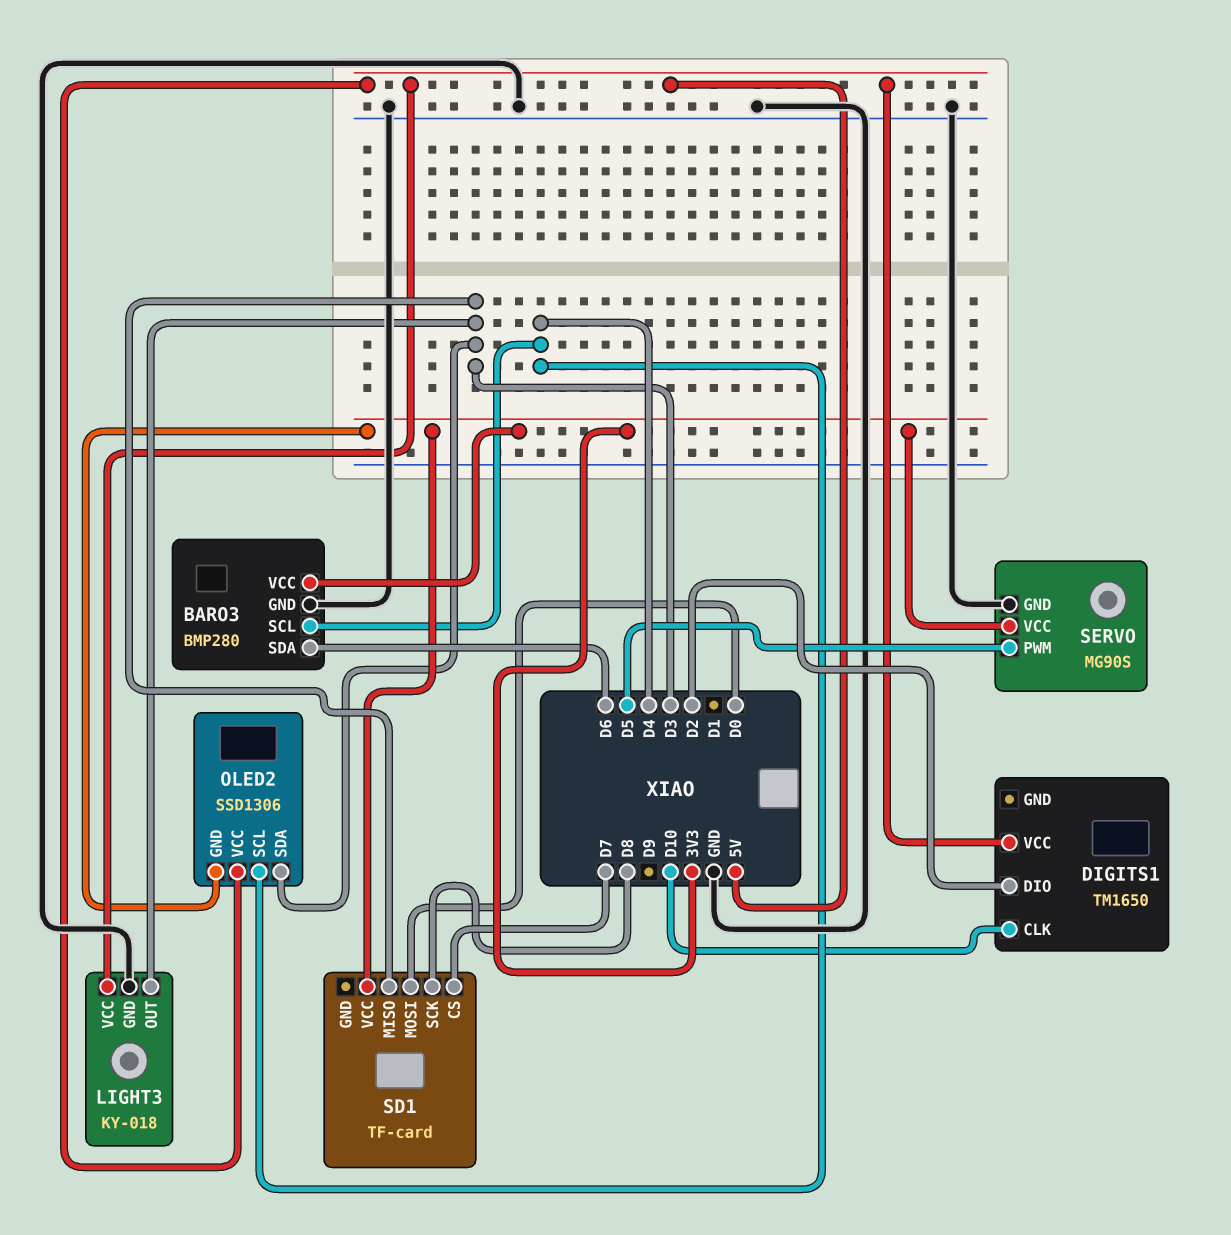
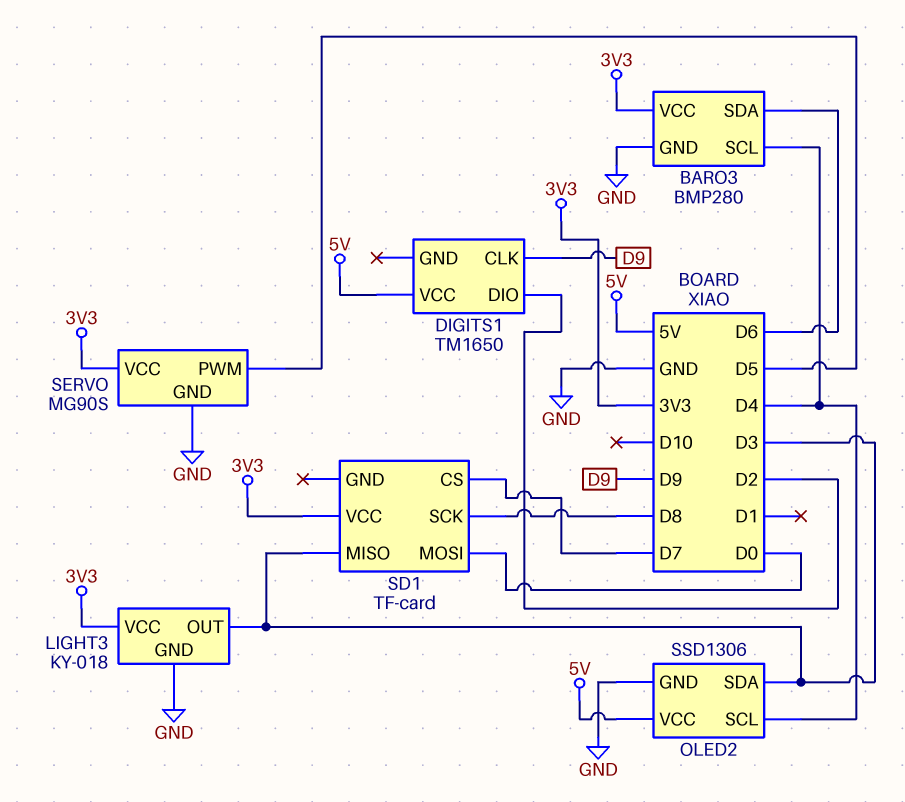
DIGITS1 pin CLK: D10 -> D9
LIGHT3 pin VCC: 5V -> 3V3
OLED2 pin GND: 3V3 -> GND

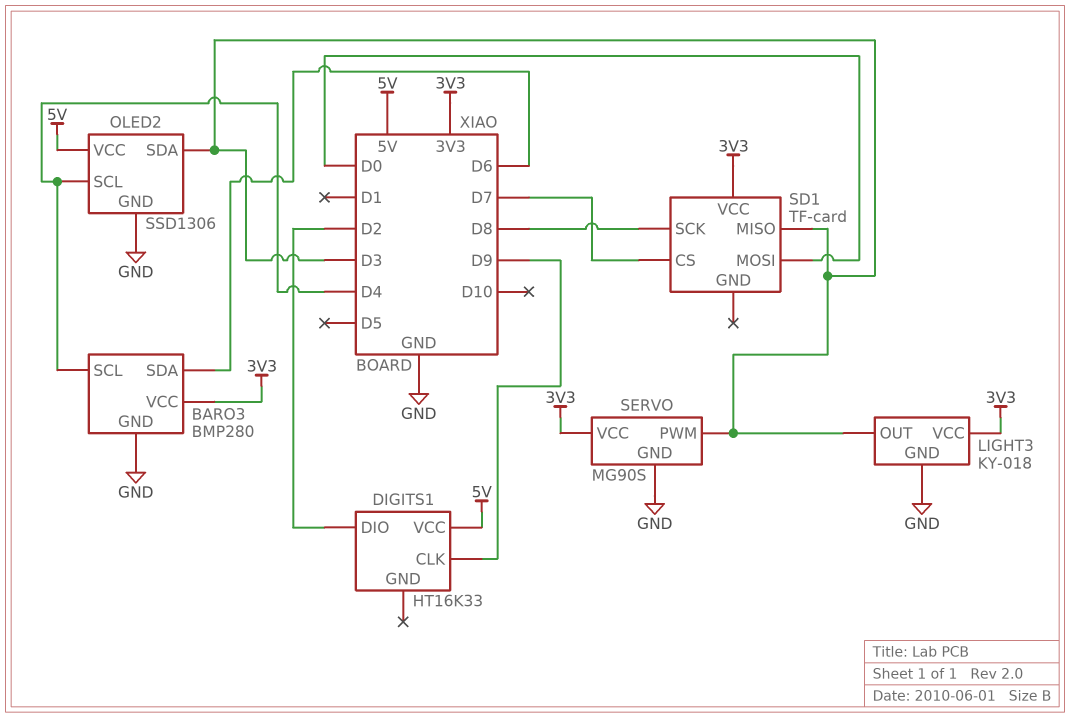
DIGITS1: TM1650 -> HT16K33
SERVO pin PWM: D5 -> D3

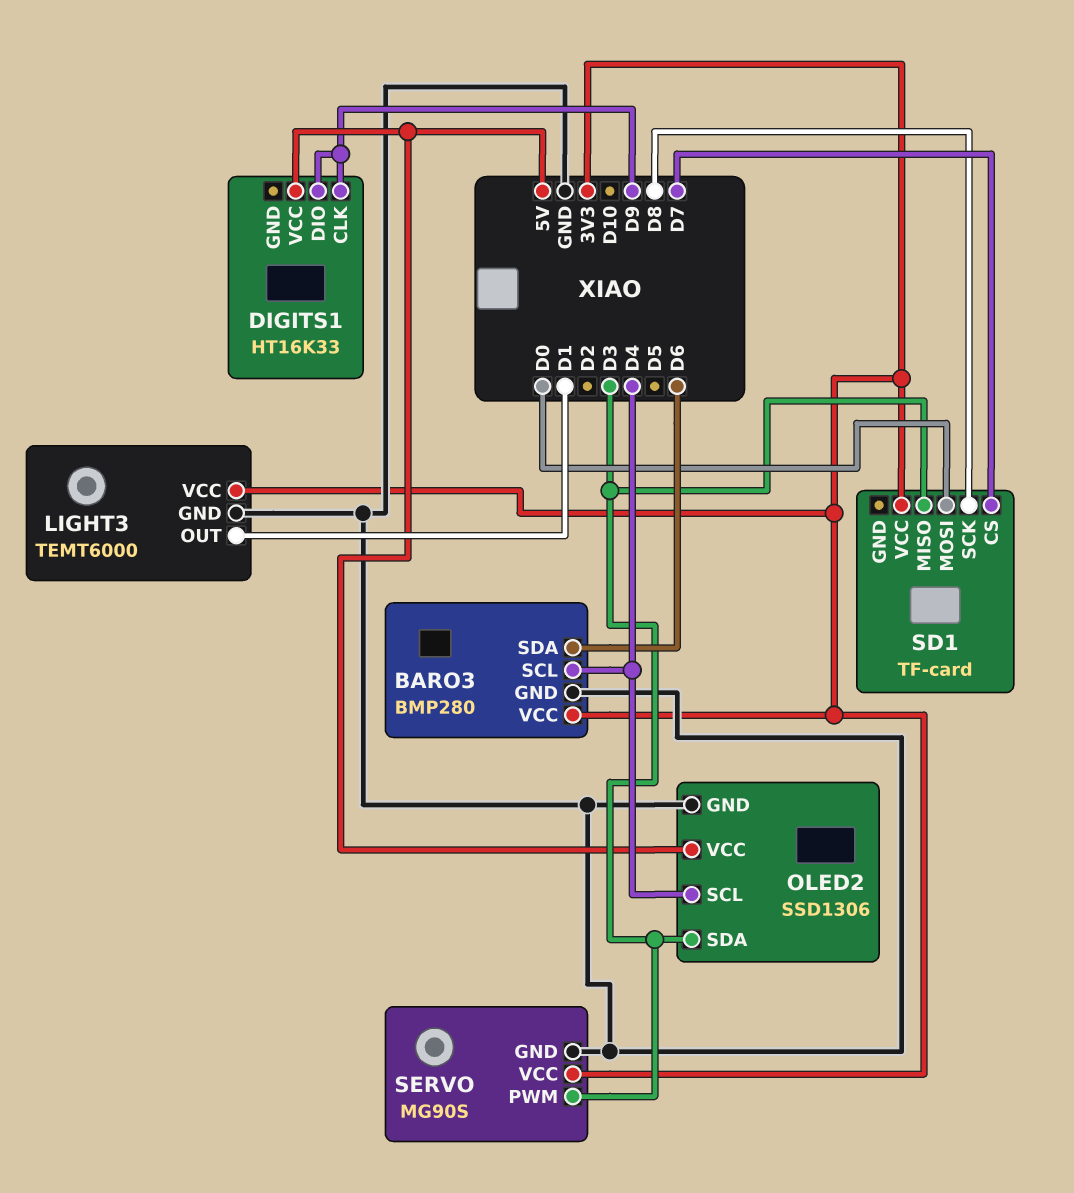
DIGITS1 pin DIO: D2 -> D9
LIGHT3: KY-018 -> TEMT6000
LIGHT3 pin OUT: D3 -> D1

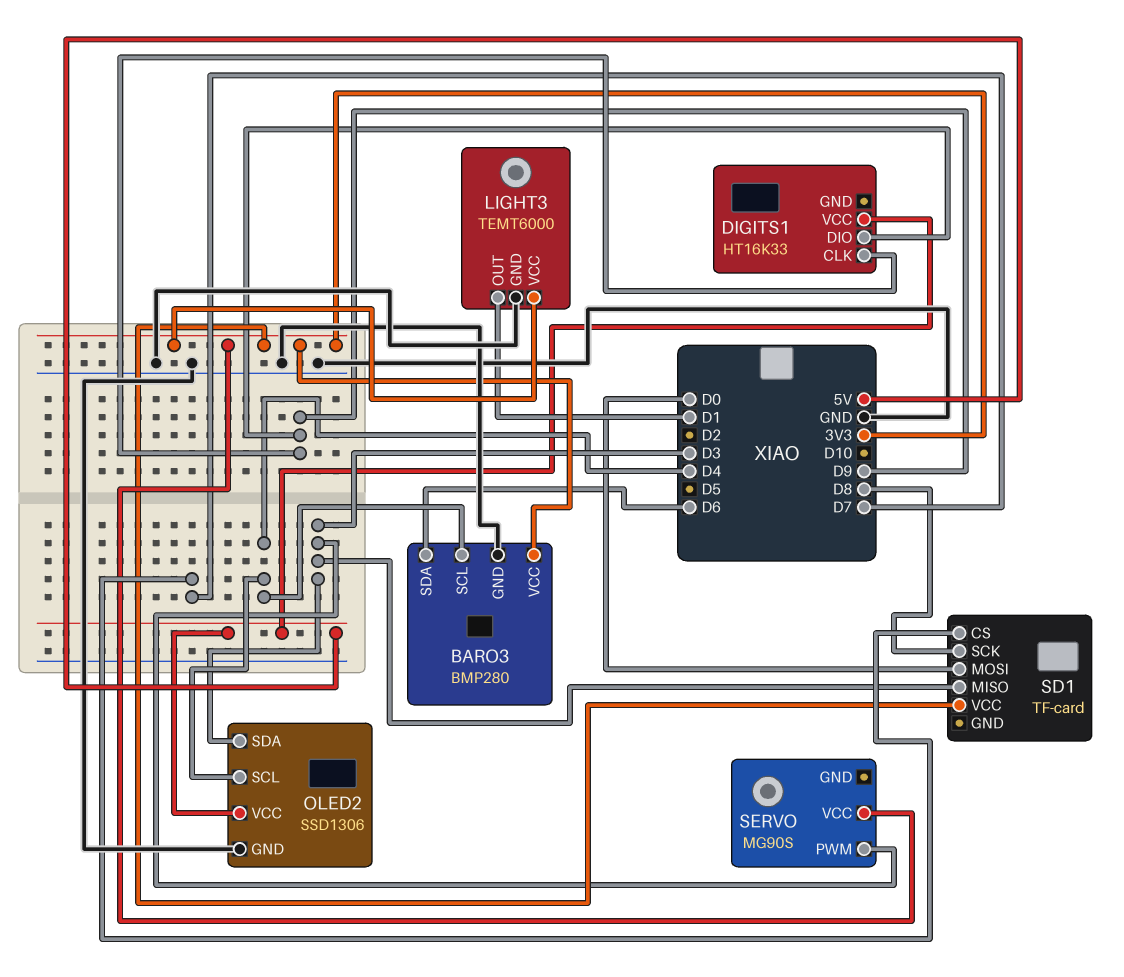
SERVO pin GND: GND -> none

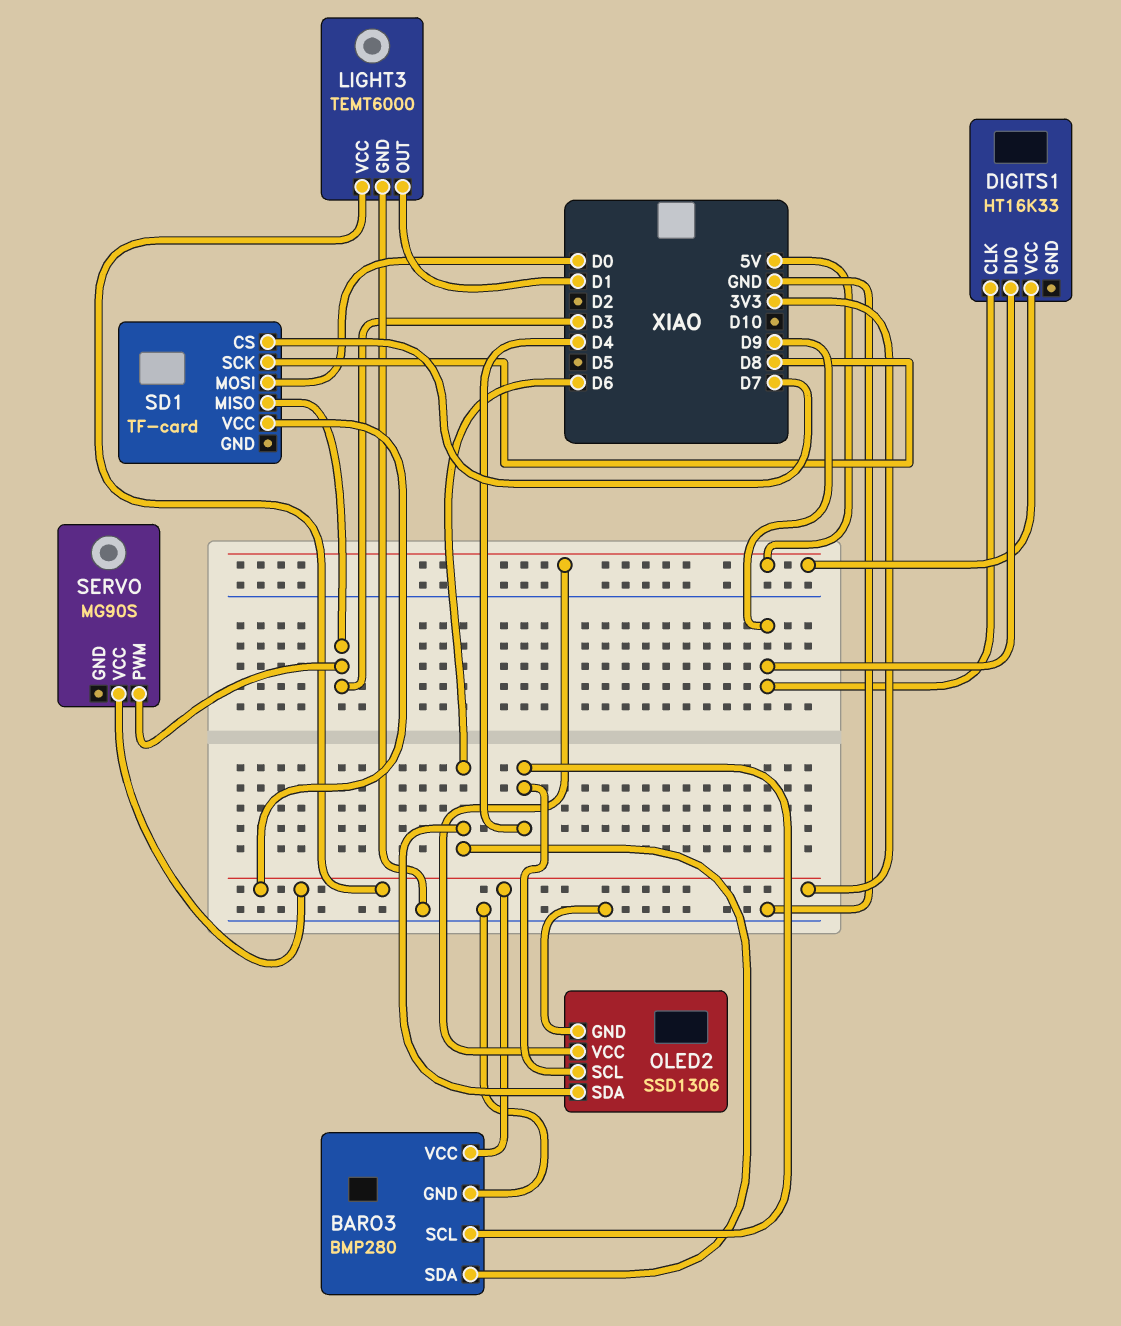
OLED2 pin SDA: D3 -> D6

